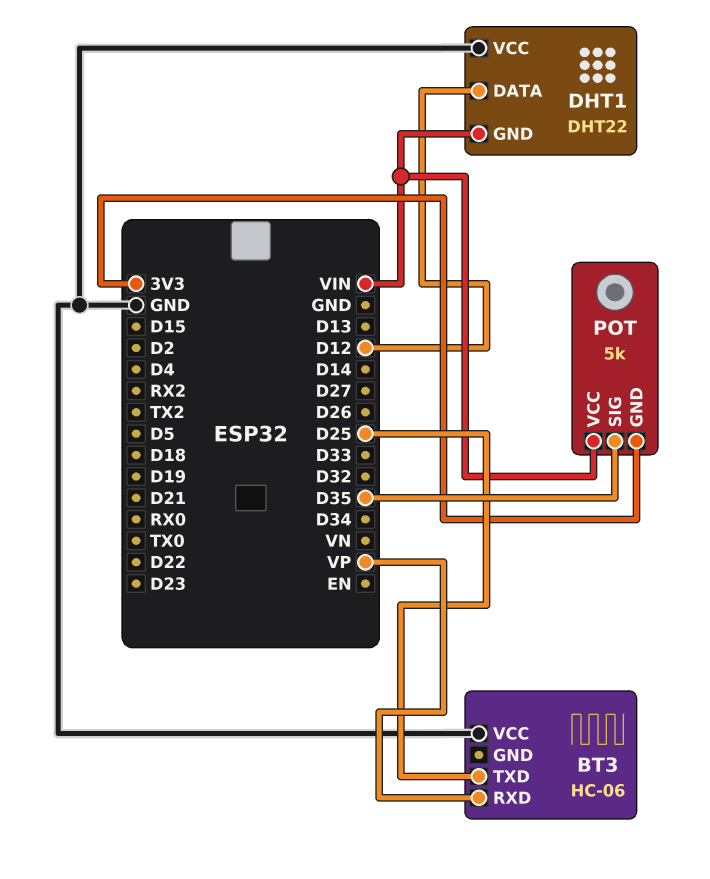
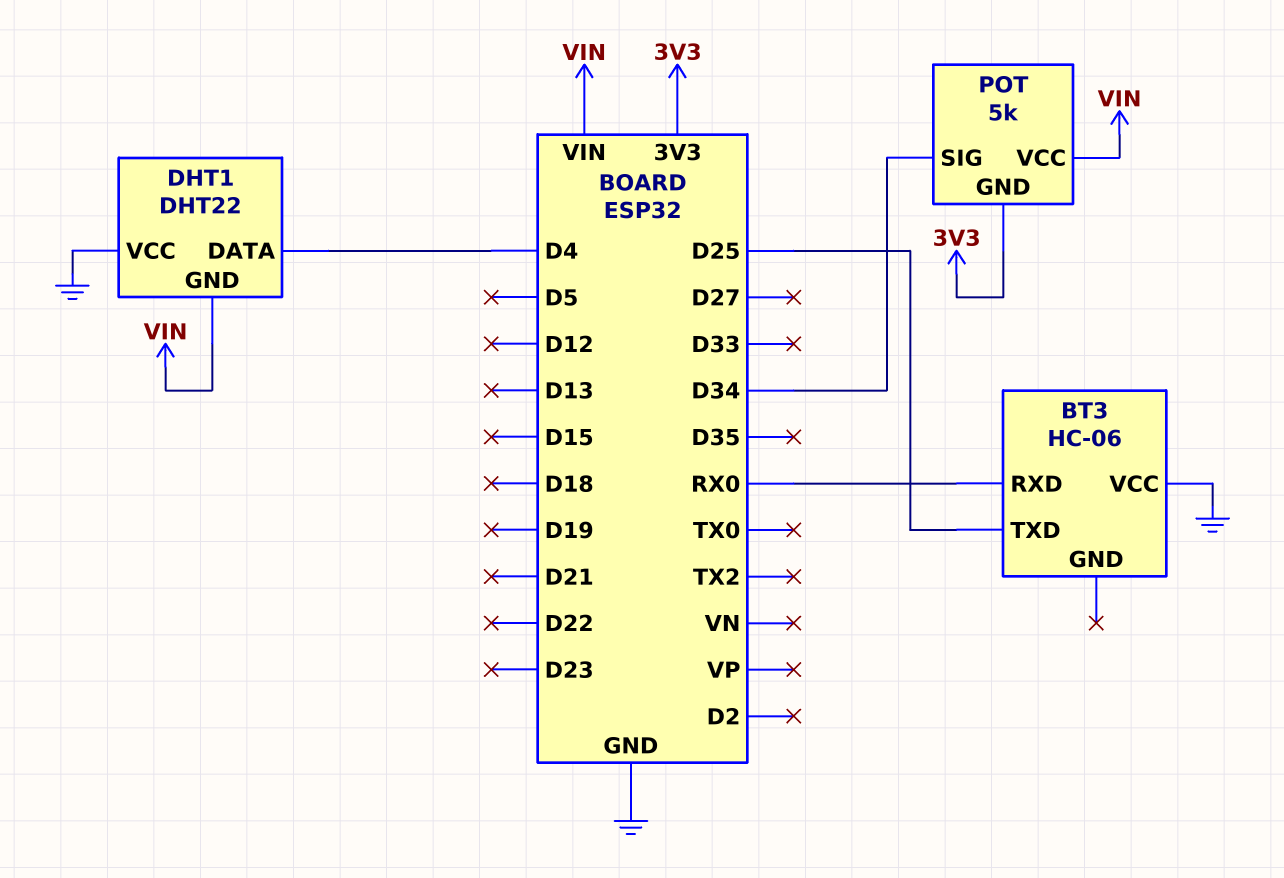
BT3 pin RXD: VP -> RX0
DHT1 pin DATA: D12 -> D4
POT pin SIG: D35 -> D34

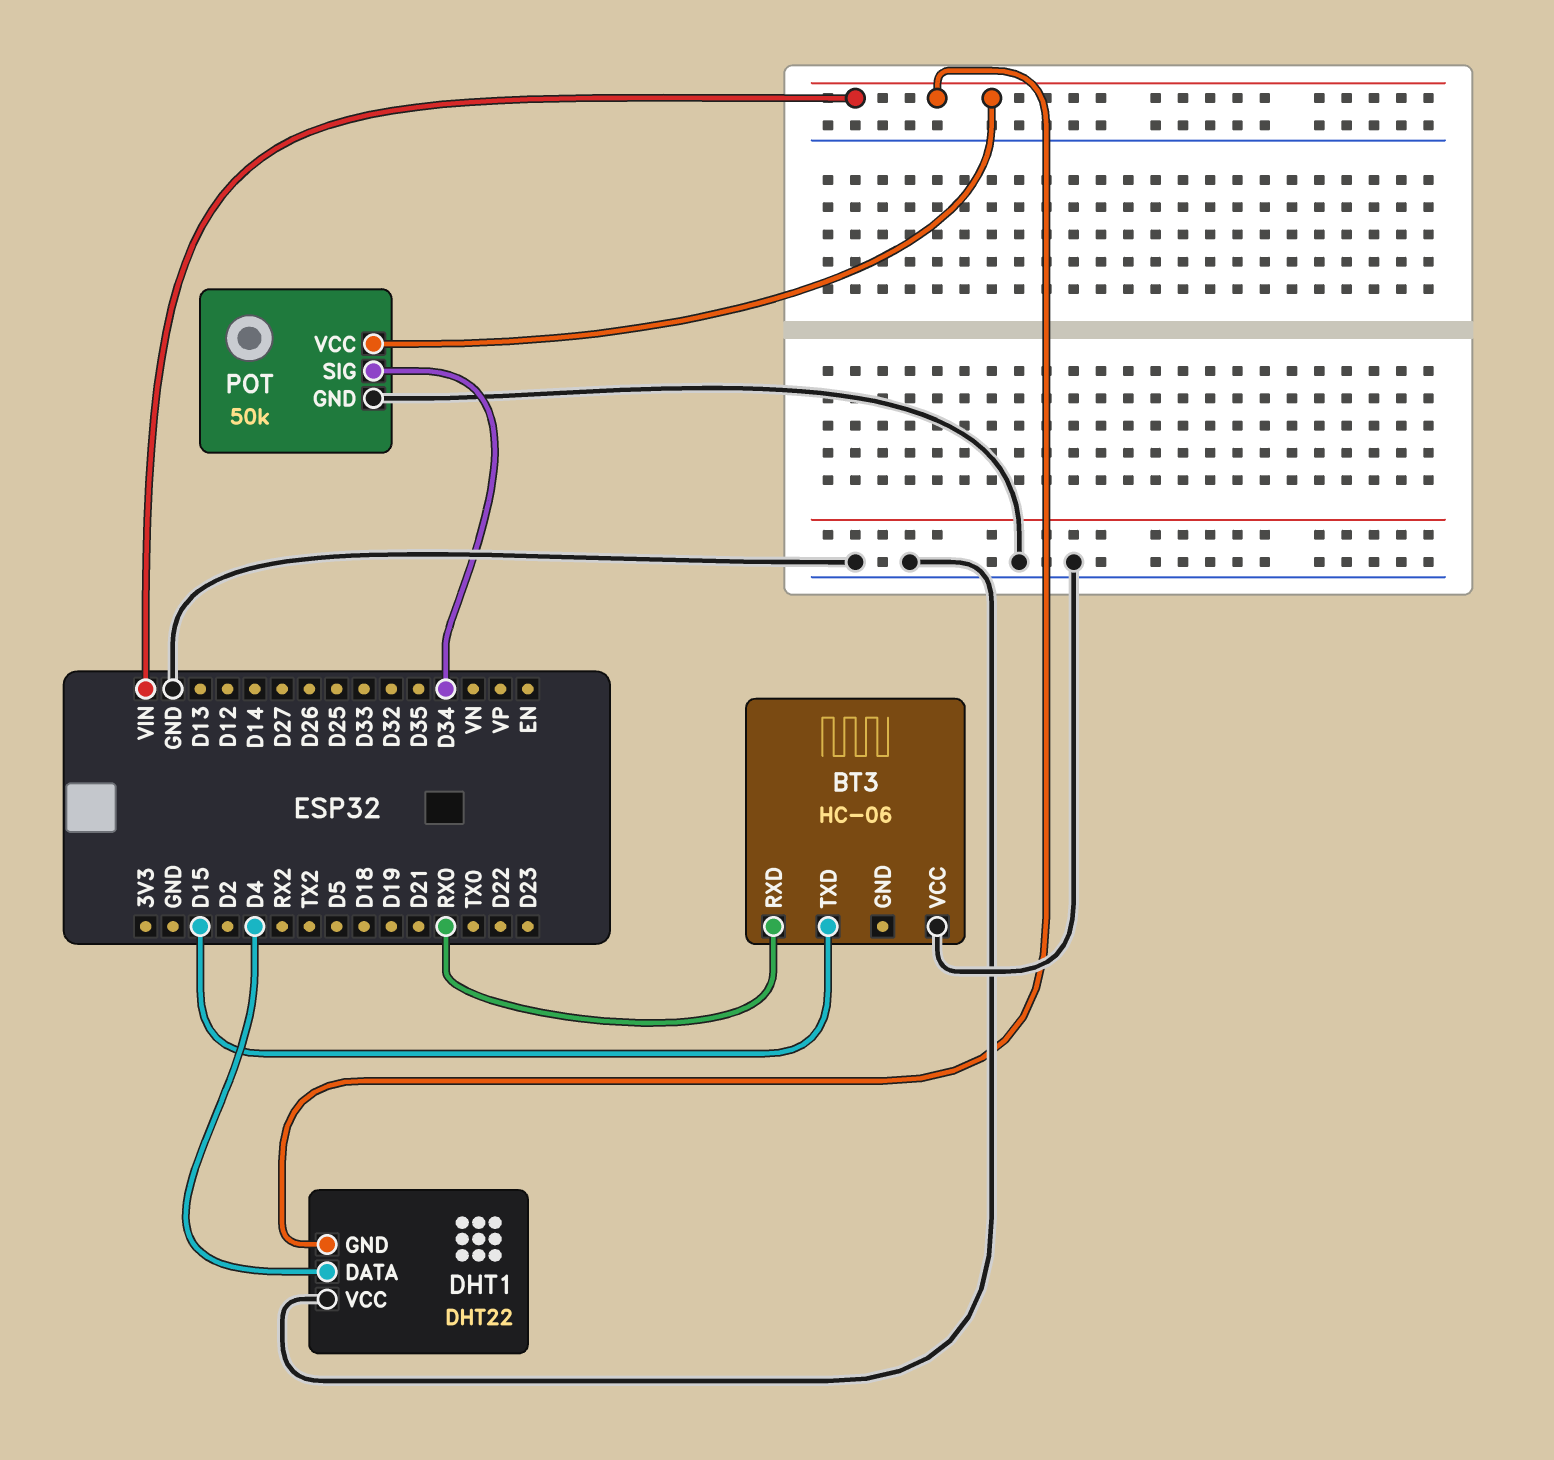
BT3 pin TXD: D25 -> D15
POT: 5k -> 50k
POT pin GND: 3V3 -> GND

